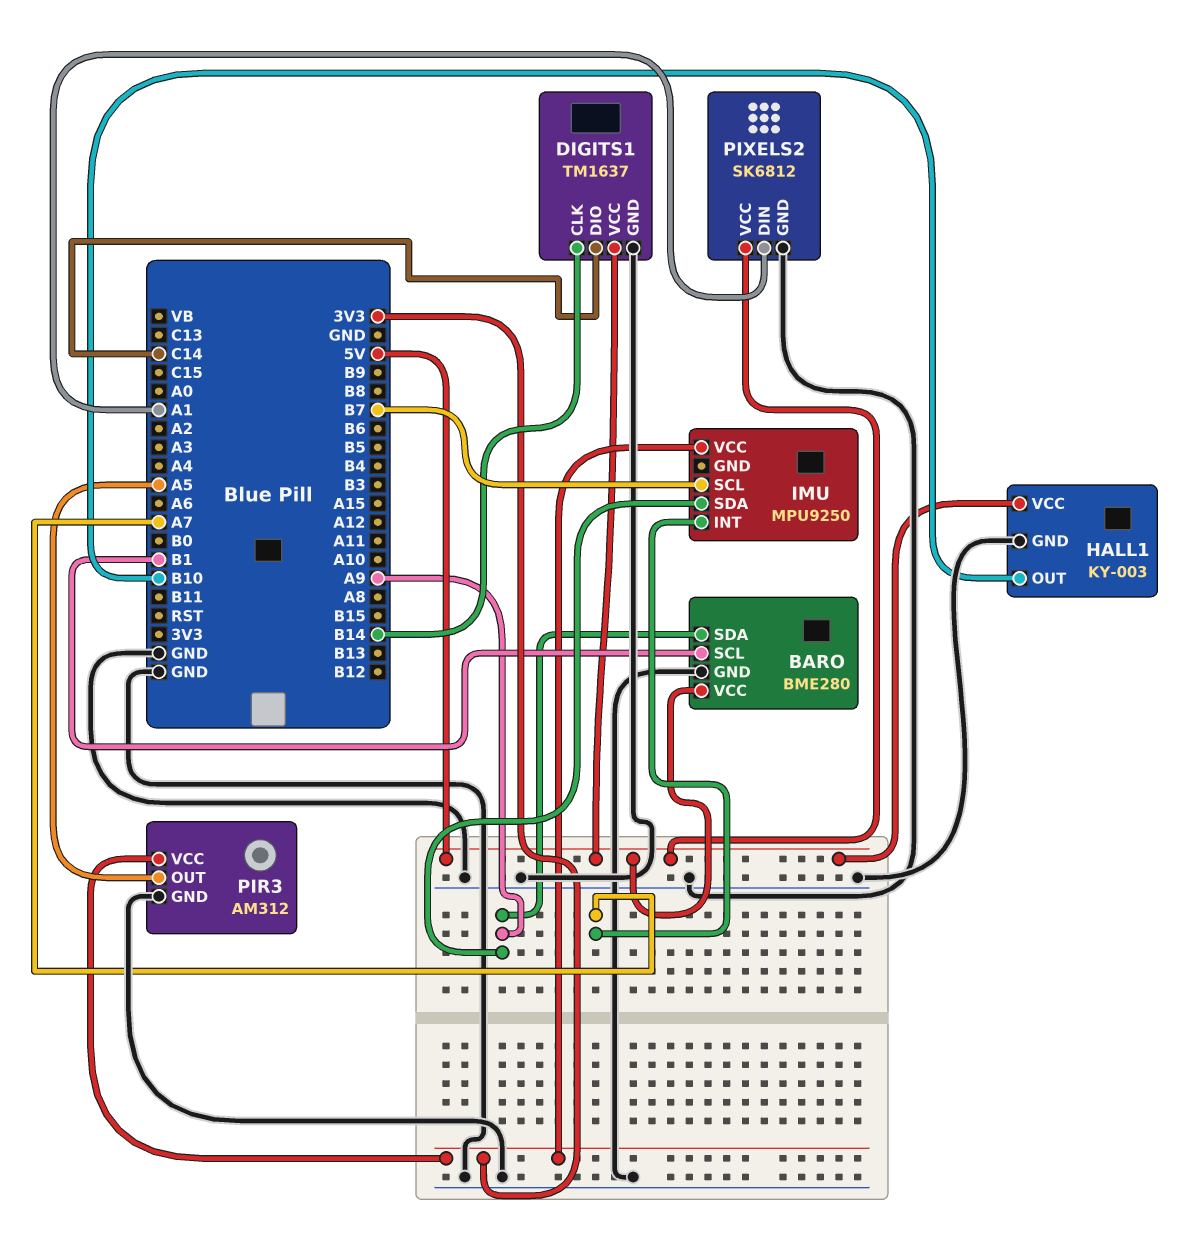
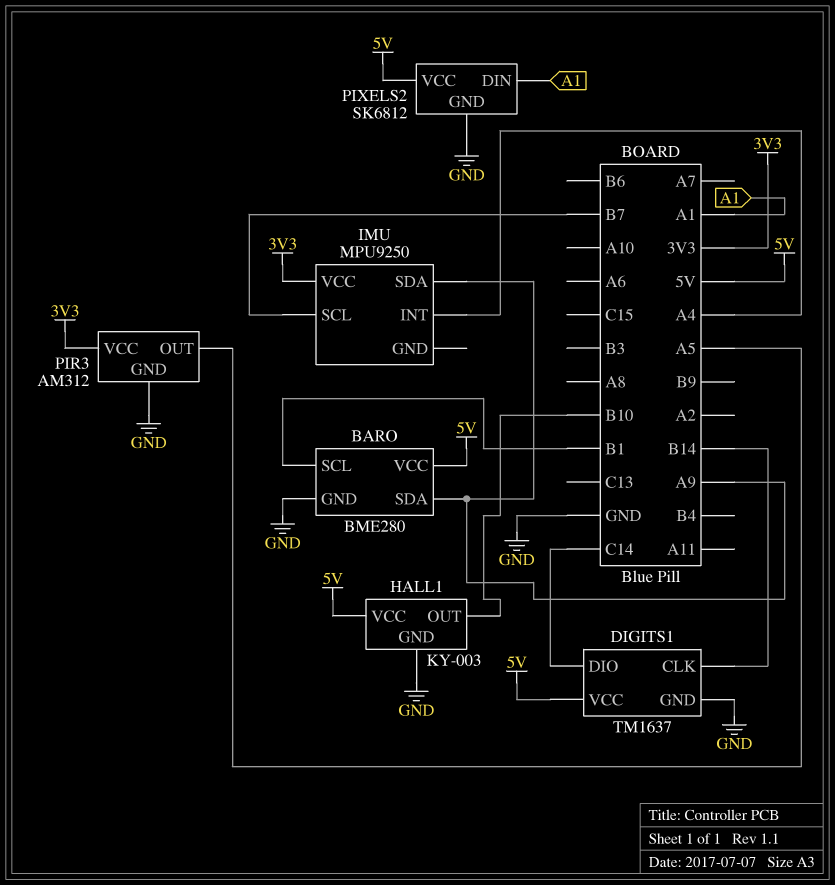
IMU pin INT: A7 -> A4

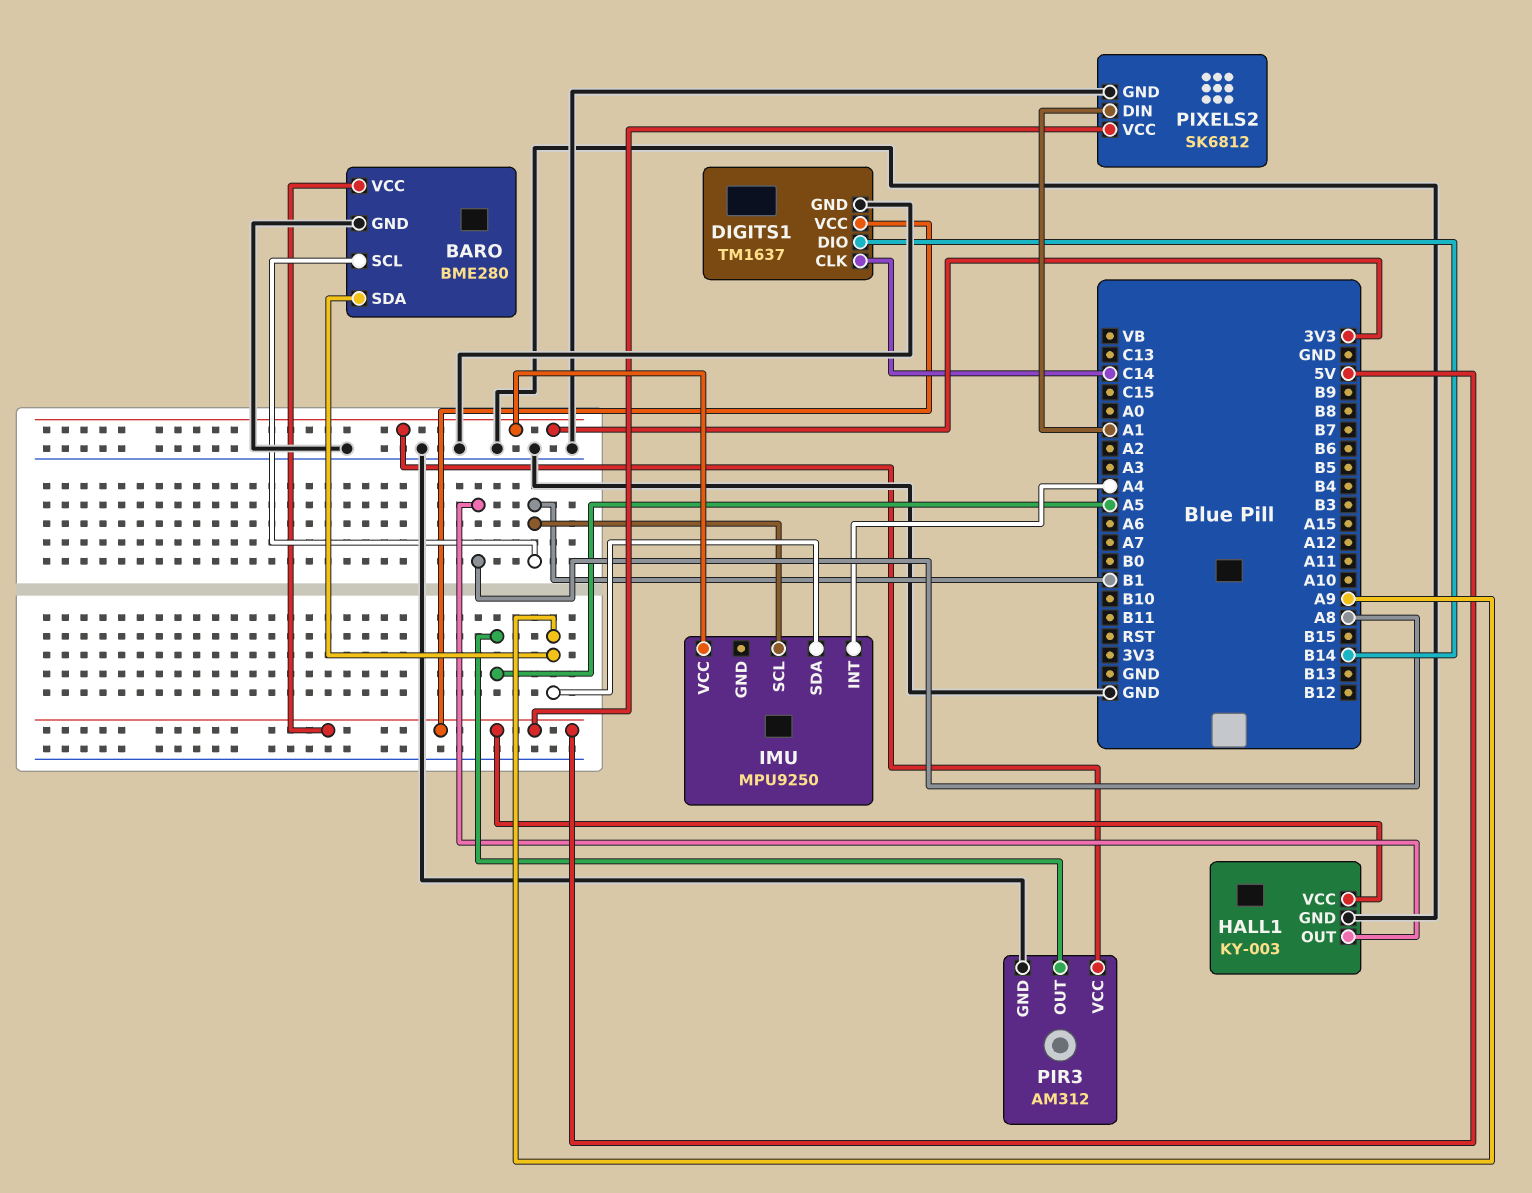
DIGITS1 pin CLK: B14 -> C14
DIGITS1 pin DIO: C14 -> B14
HALL1 pin OUT: B10 -> A8
IMU pin SCL: B7 -> B1

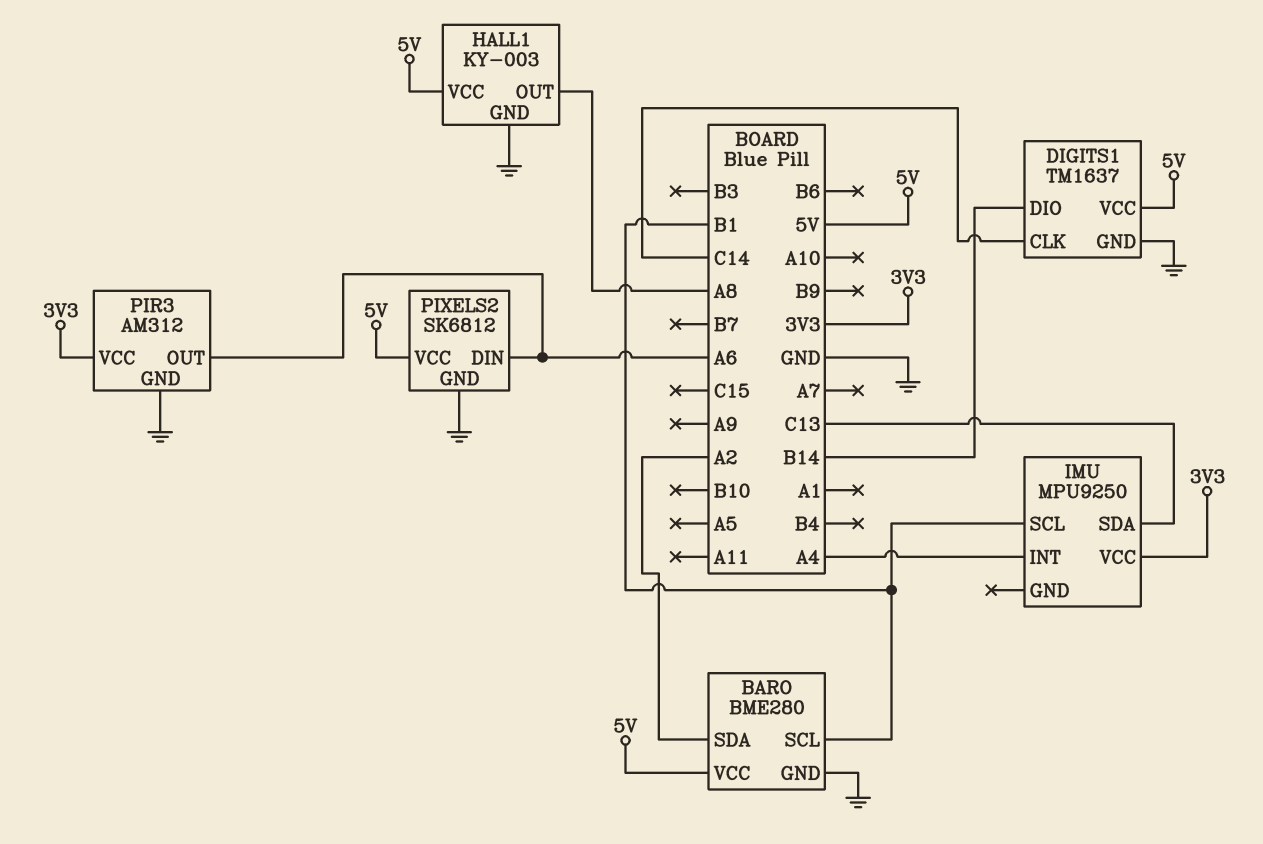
BARO pin SDA: A9 -> A2
IMU pin SDA: A9 -> C13
PIR3 pin OUT: A5 -> A6
PIXELS2 pin DIN: A1 -> A6

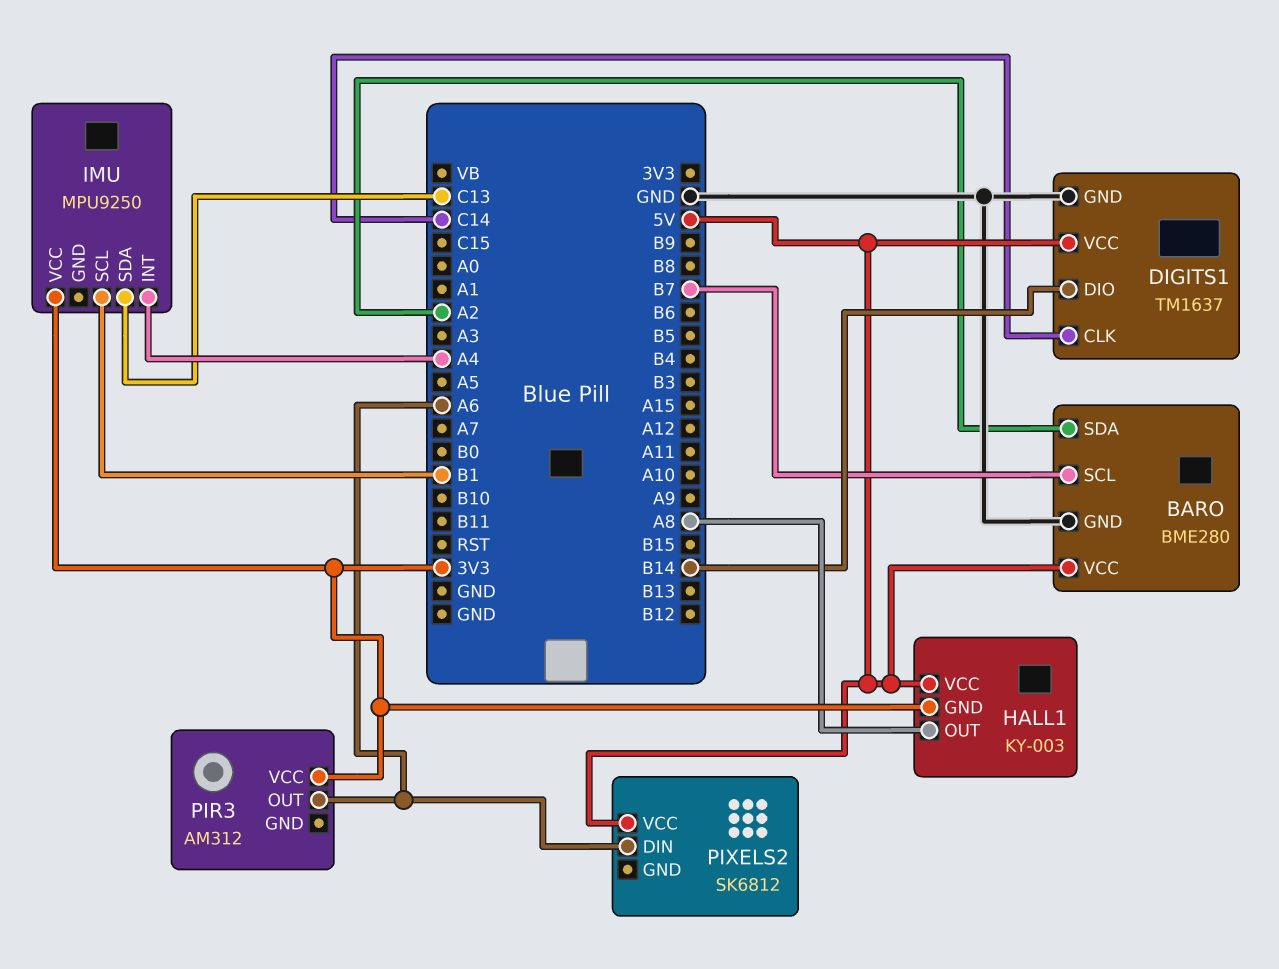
BARO pin SCL: B1 -> B7
HALL1 pin GND: GND -> 3V3
PIR3 pin GND: GND -> none
PIXELS2 pin GND: GND -> none

